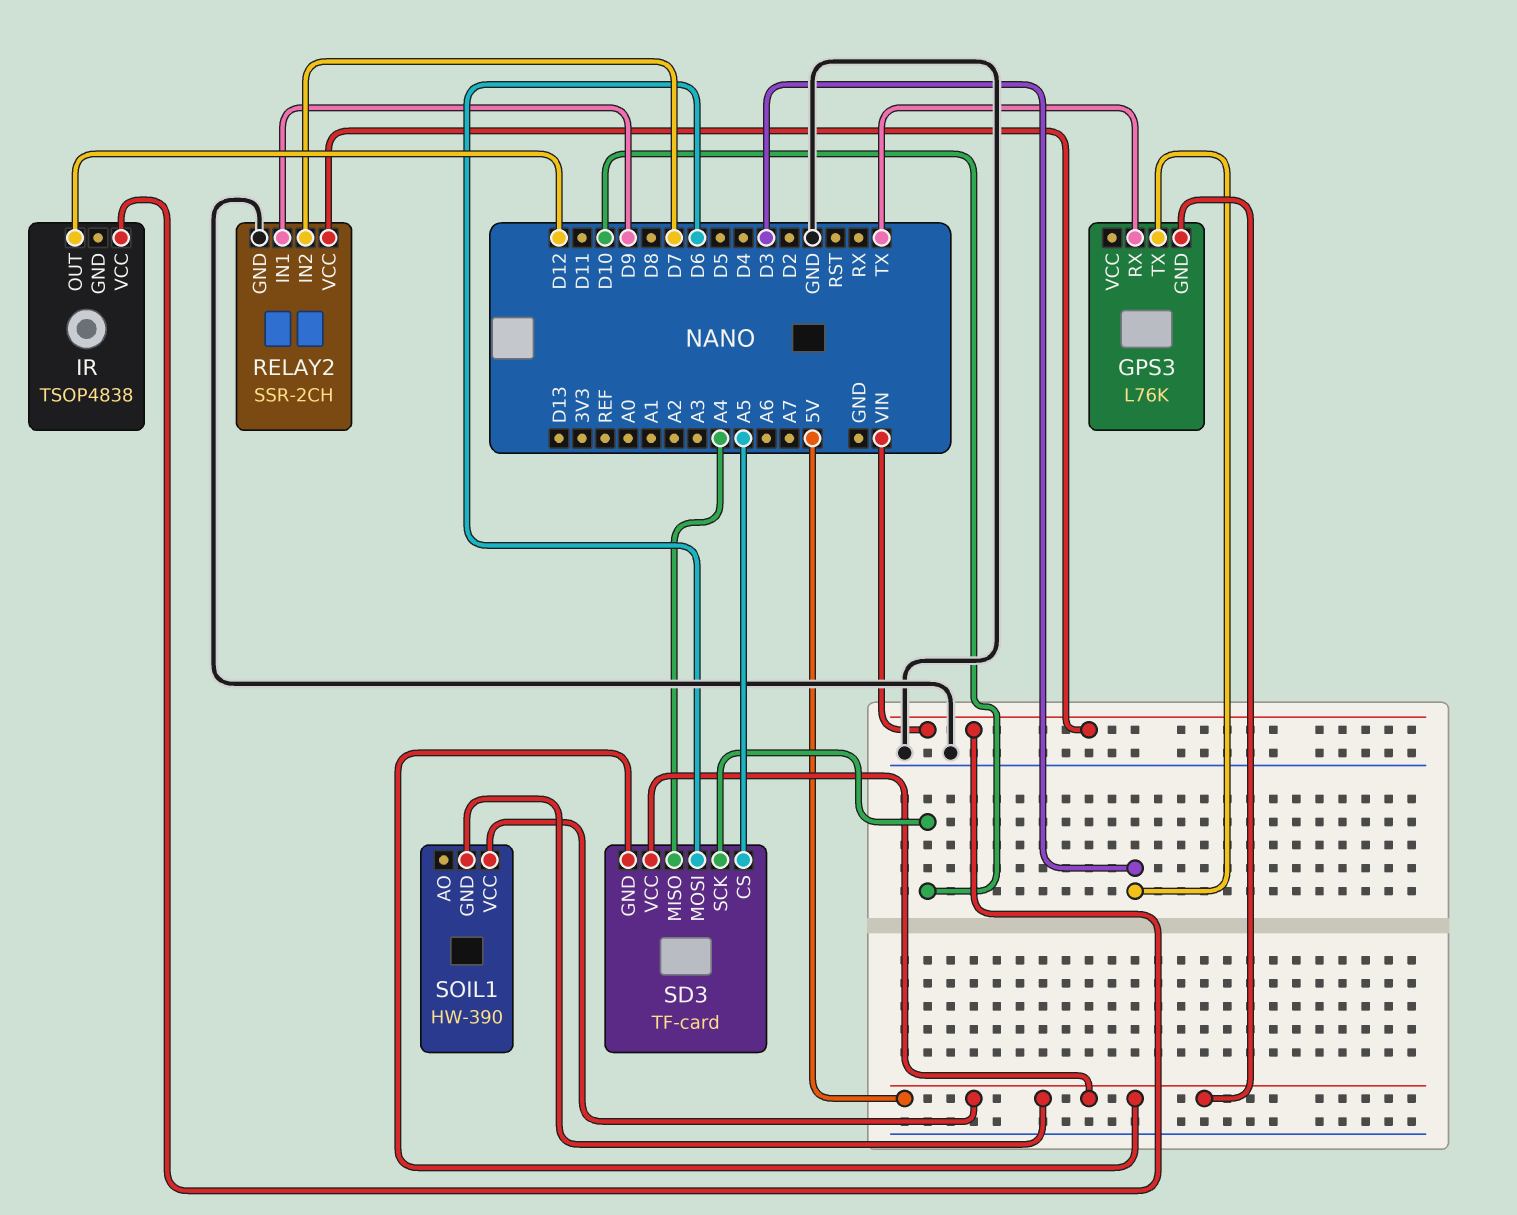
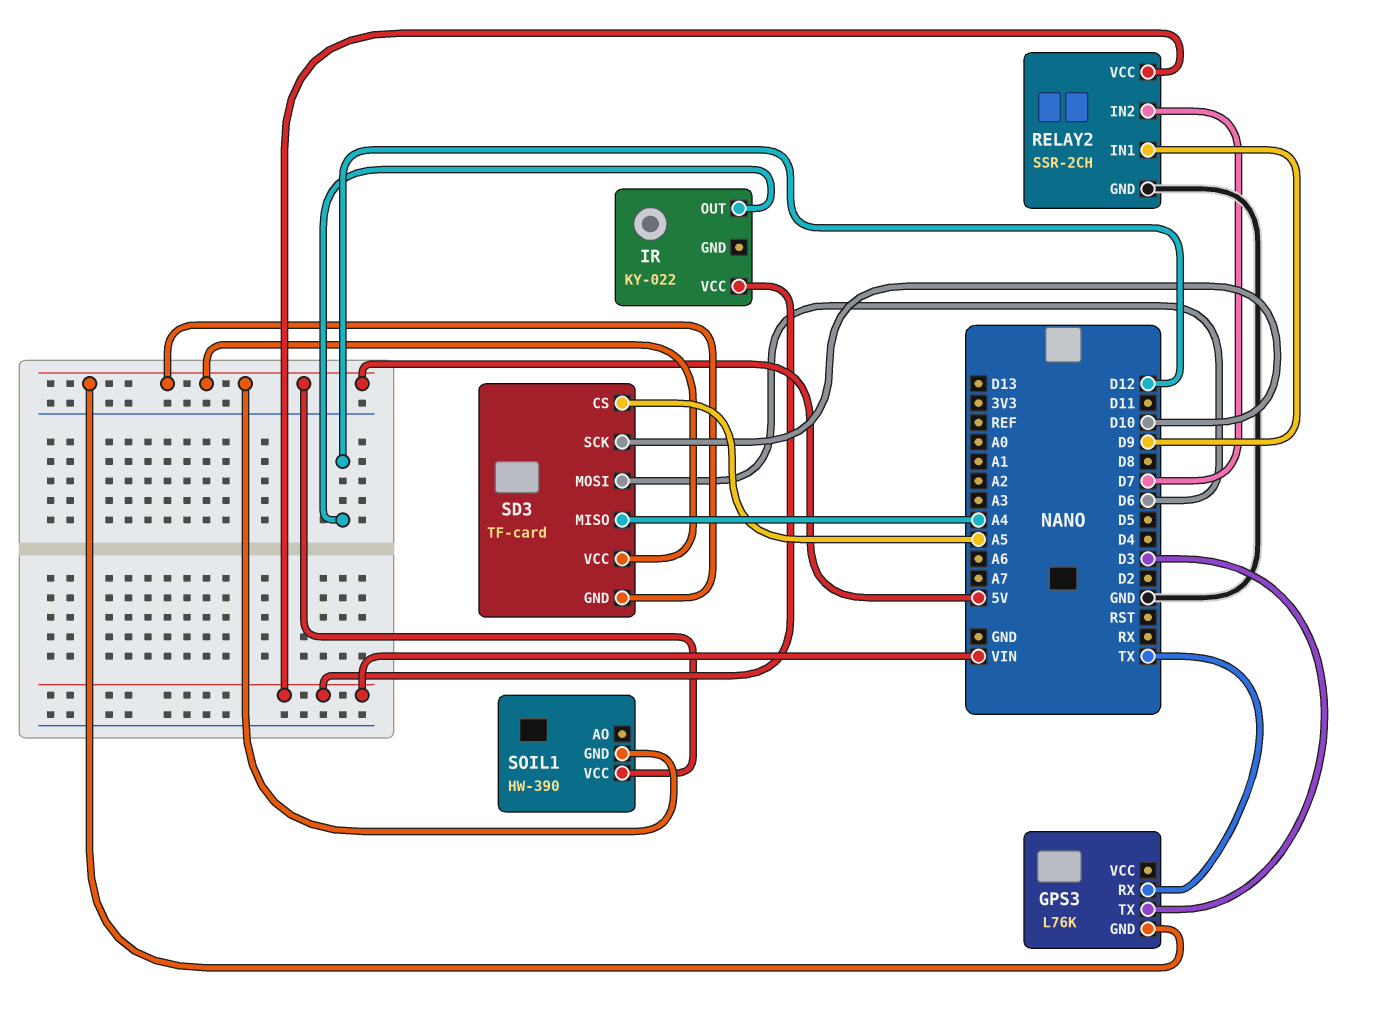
IR: TSOP4838 -> KY-022

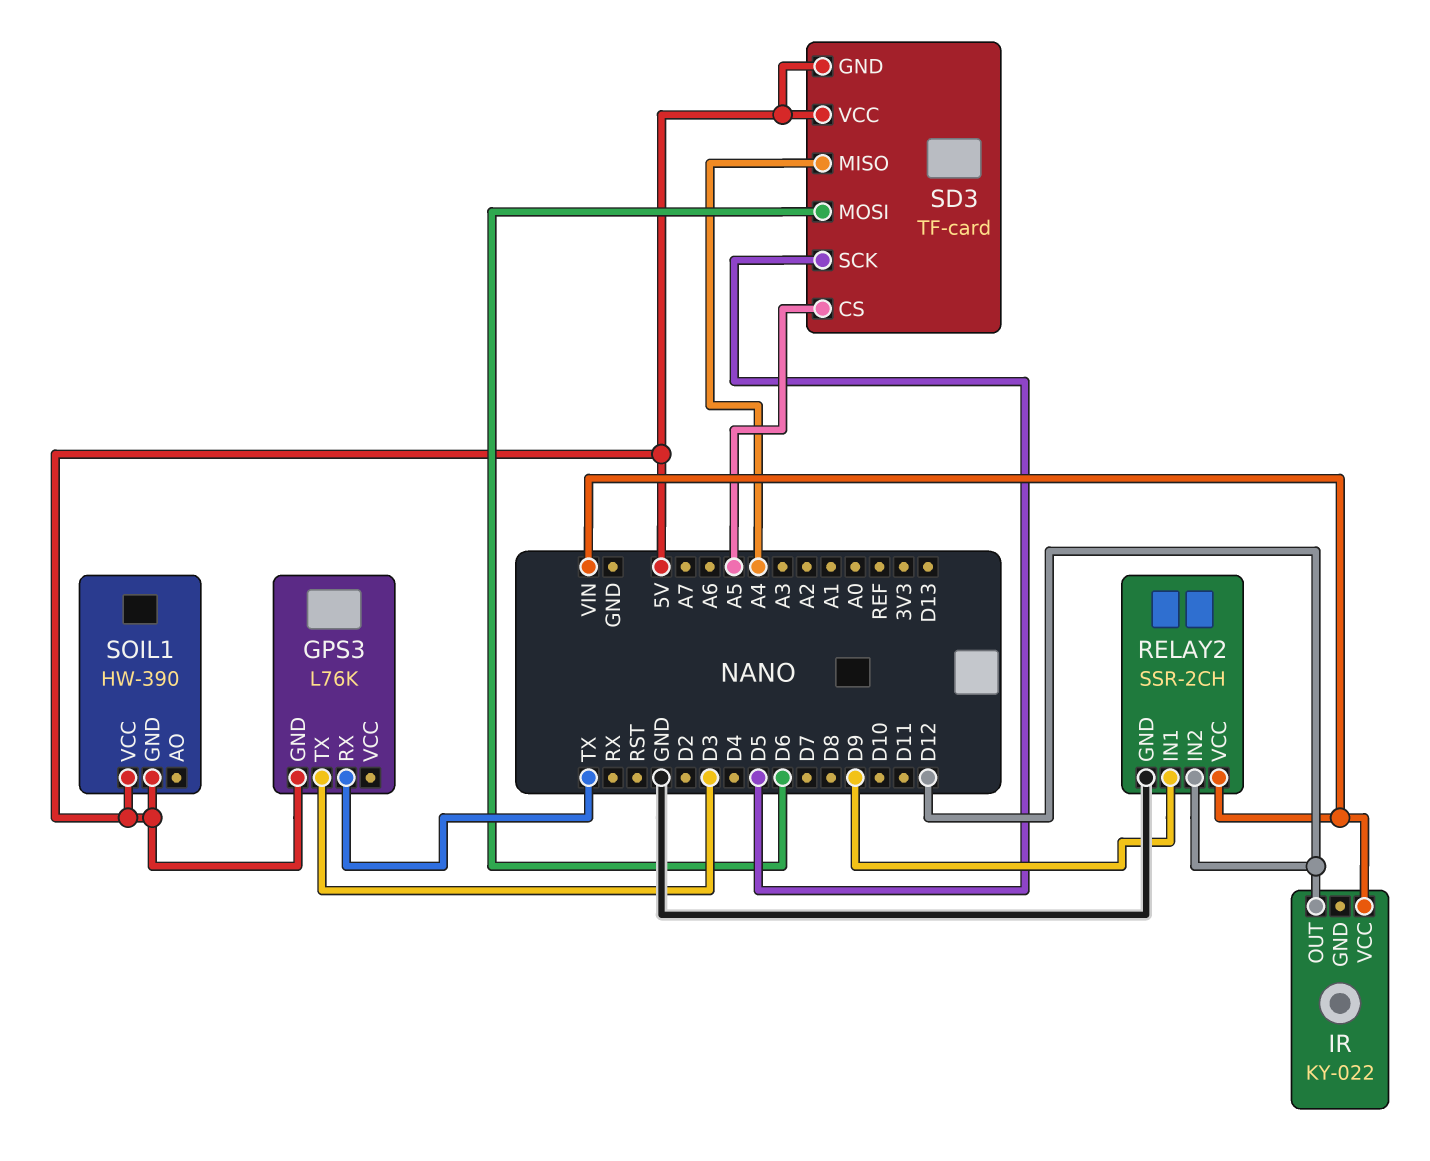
RELAY2 pin IN2: D7 -> D12
SD3 pin SCK: D10 -> D5

